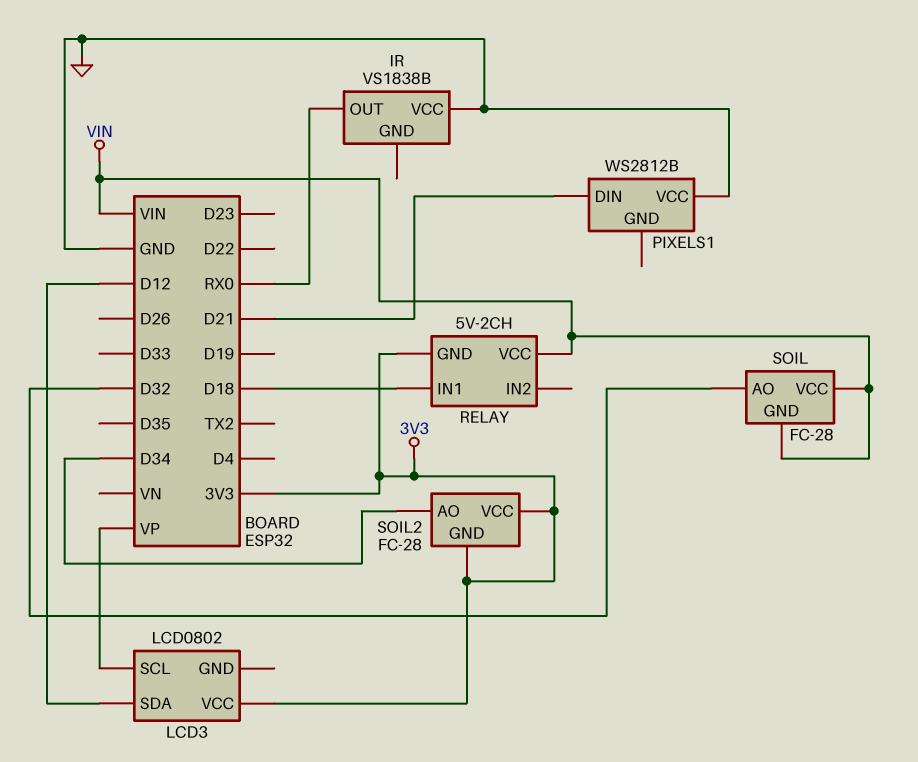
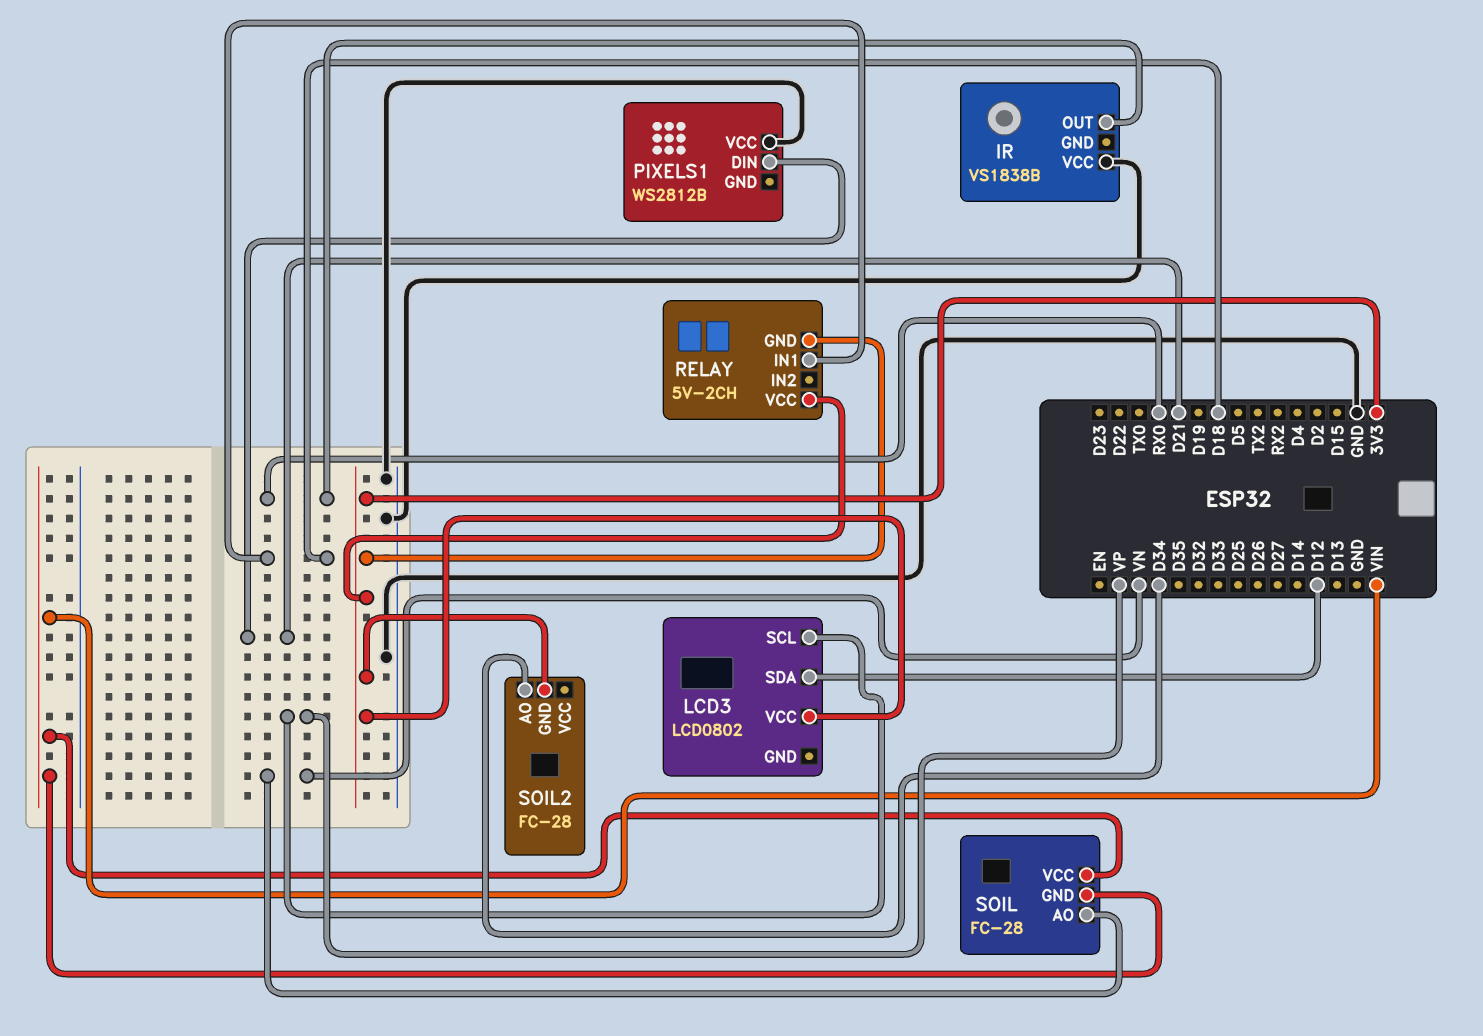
RELAY pin VCC: VIN -> 3V3
SOIL pin AO: D32 -> VN
SOIL2 pin VCC: 3V3 -> none

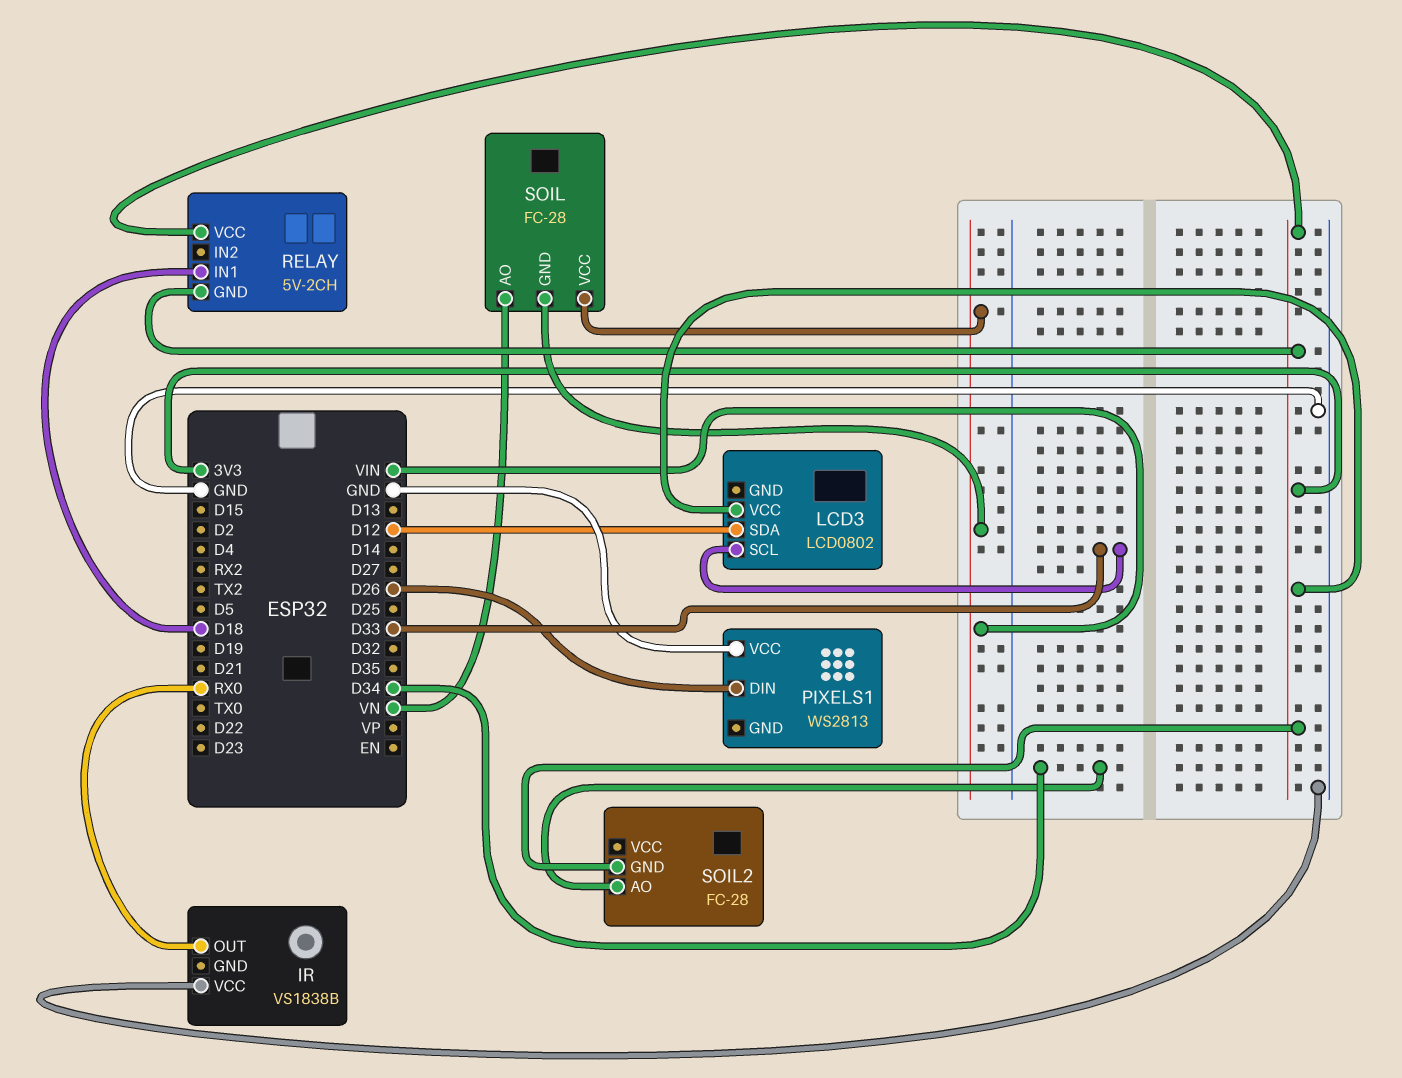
LCD3 pin SCL: VP -> D33
PIXELS1: WS2812B -> WS2813
PIXELS1 pin DIN: D21 -> D26

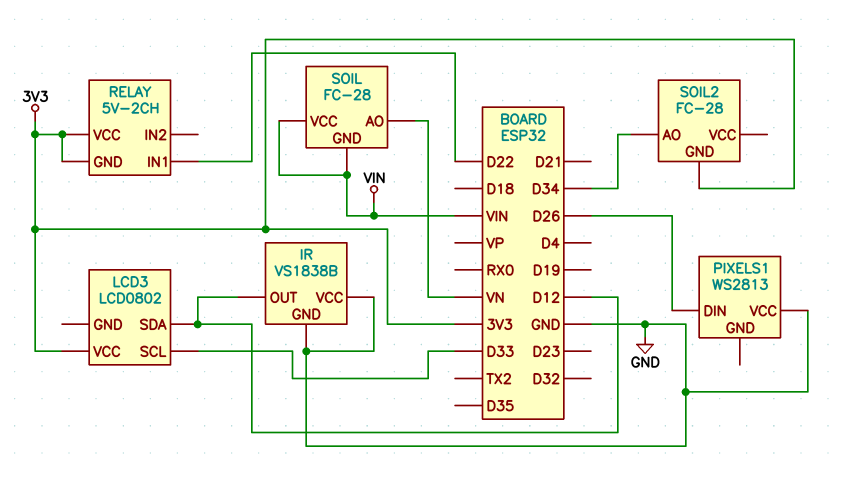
IR pin GND: none -> GND
IR pin OUT: RX0 -> D12
RELAY pin IN1: D18 -> D22

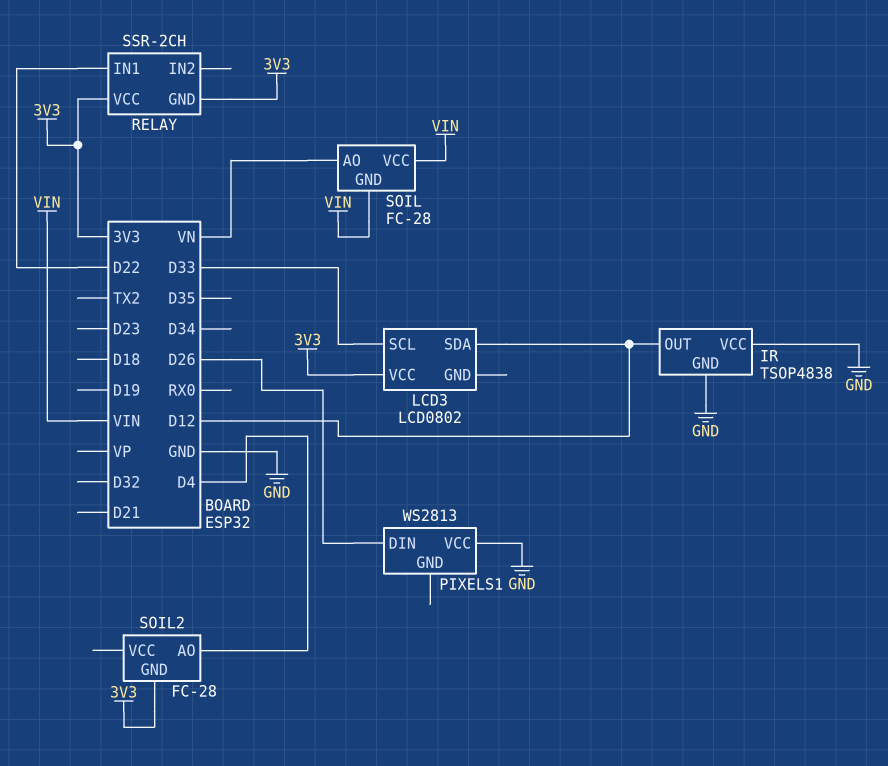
IR: VS1838B -> TSOP4838
RELAY: 5V-2CH -> SSR-2CH
SOIL2 pin AO: D34 -> D4

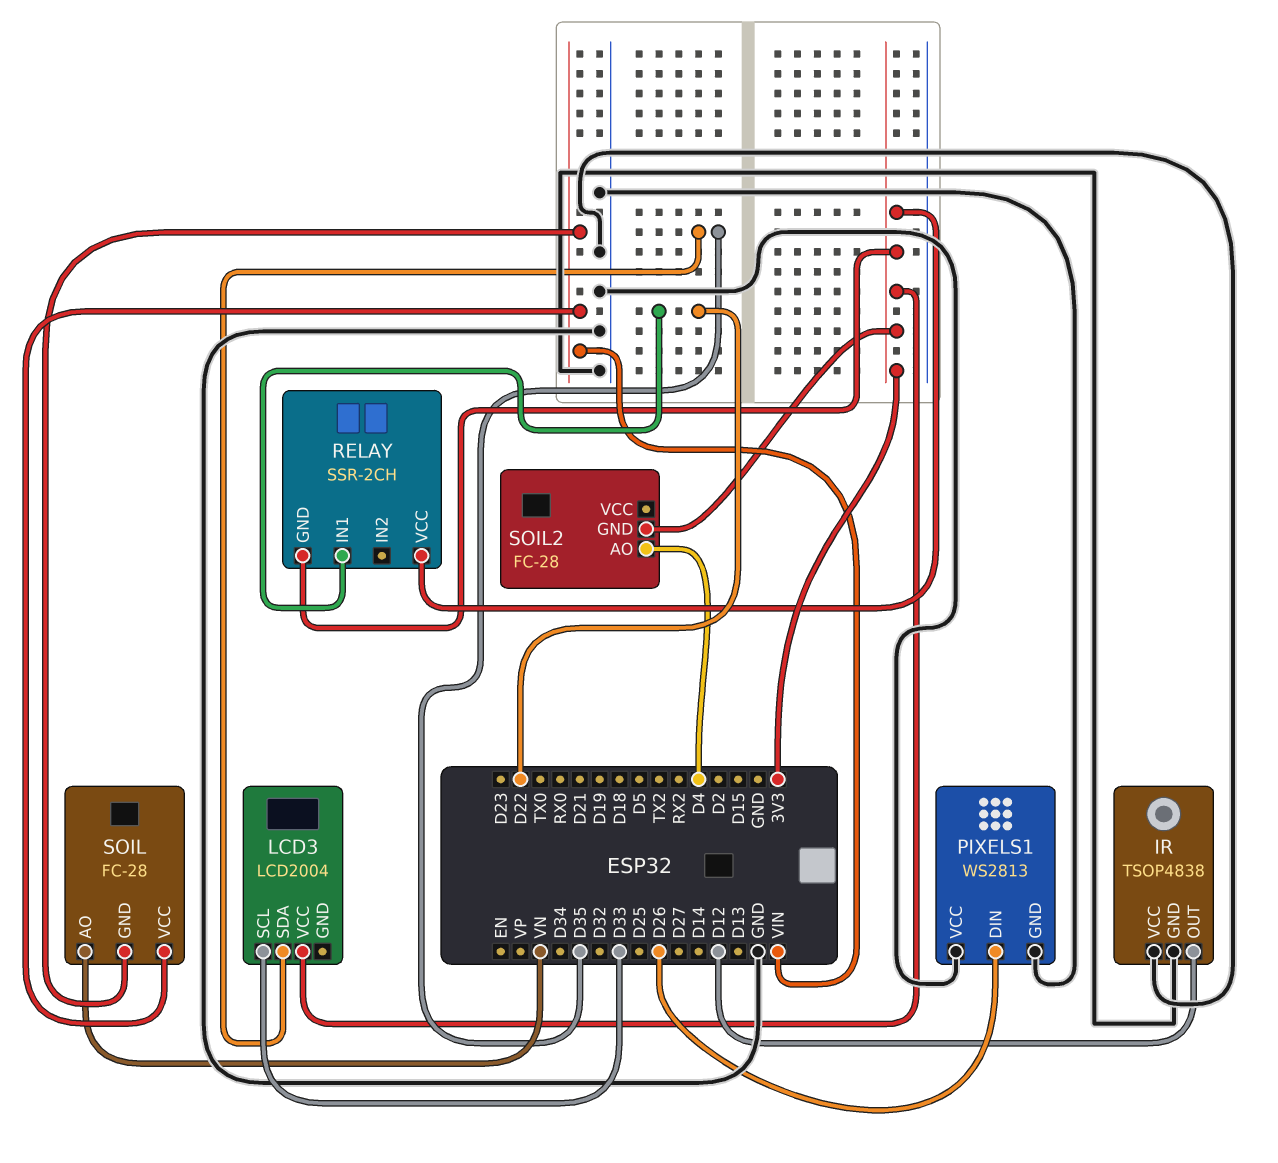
LCD3: LCD0802 -> LCD2004
LCD3 pin SDA: D12 -> D35
PIXELS1 pin GND: none -> GND

